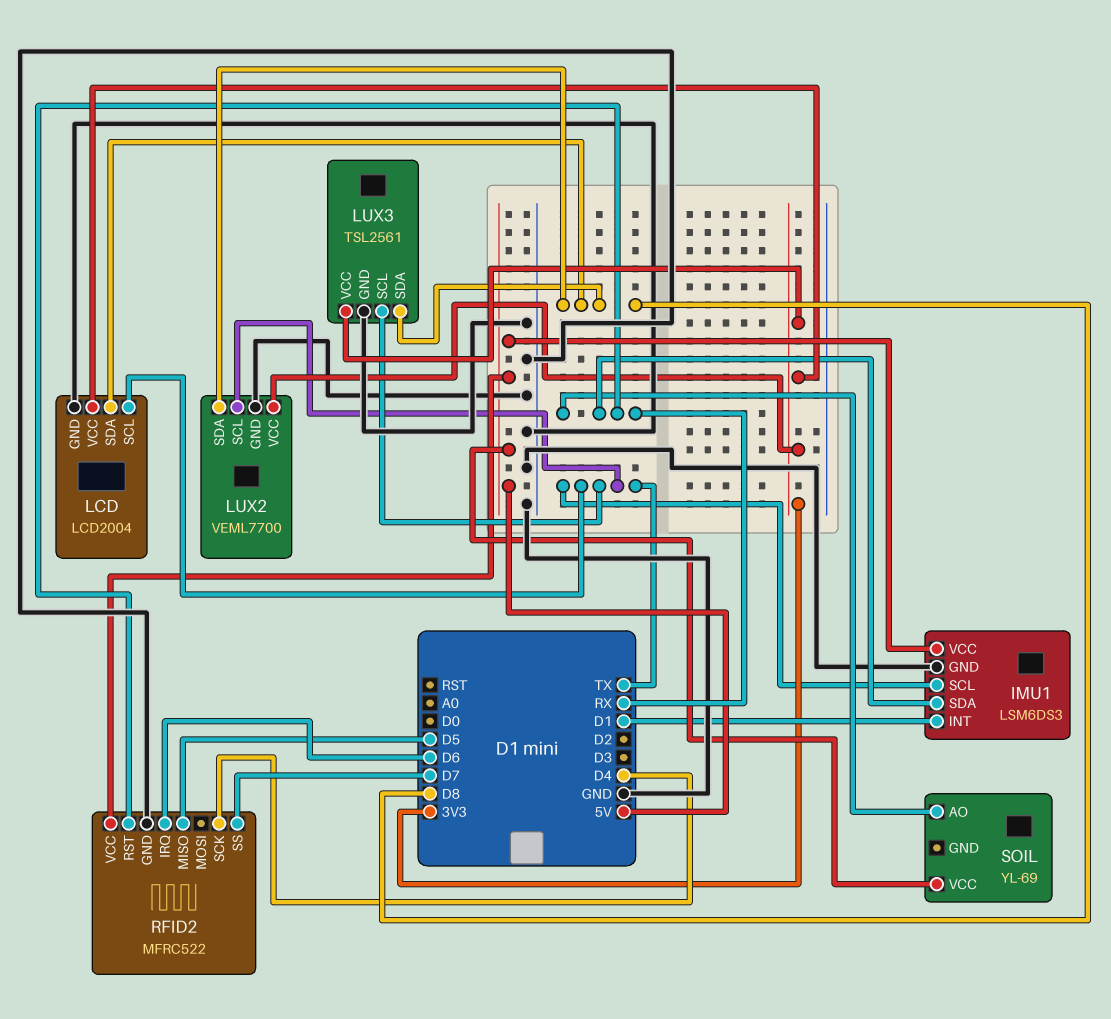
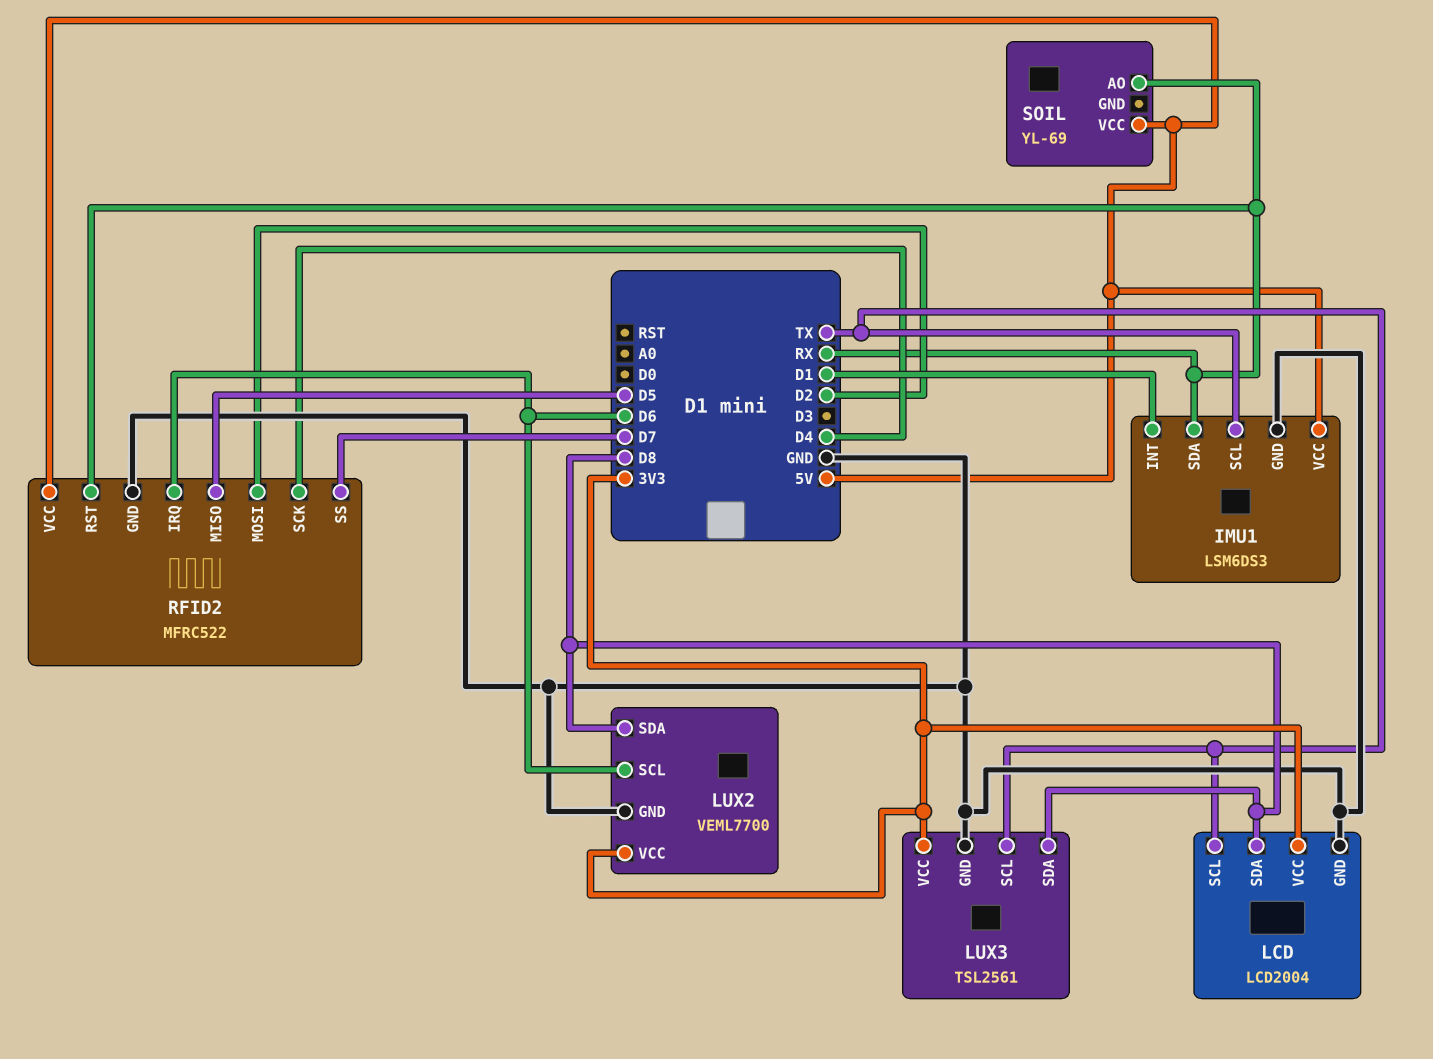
LUX2 pin SCL: TX -> D6
RFID2 pin MOSI: none -> D2

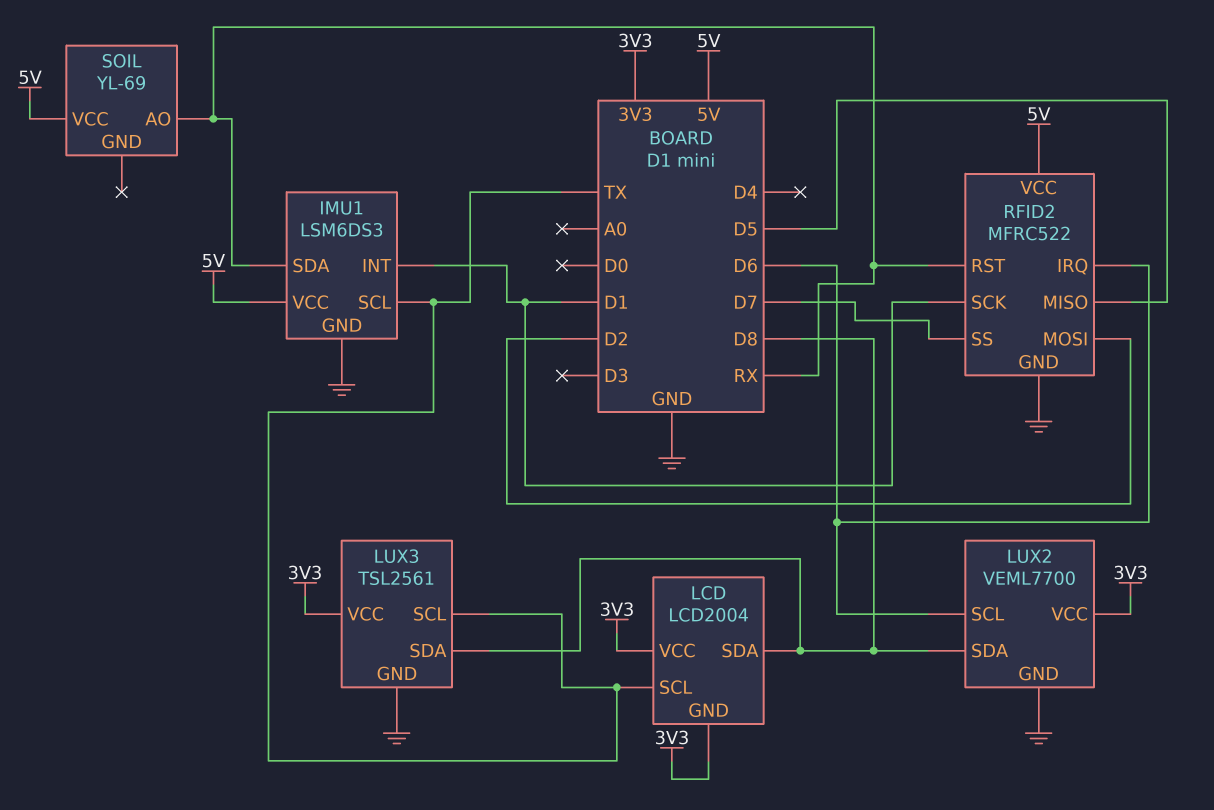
LCD pin GND: GND -> 3V3
RFID2 pin SCK: D4 -> D1

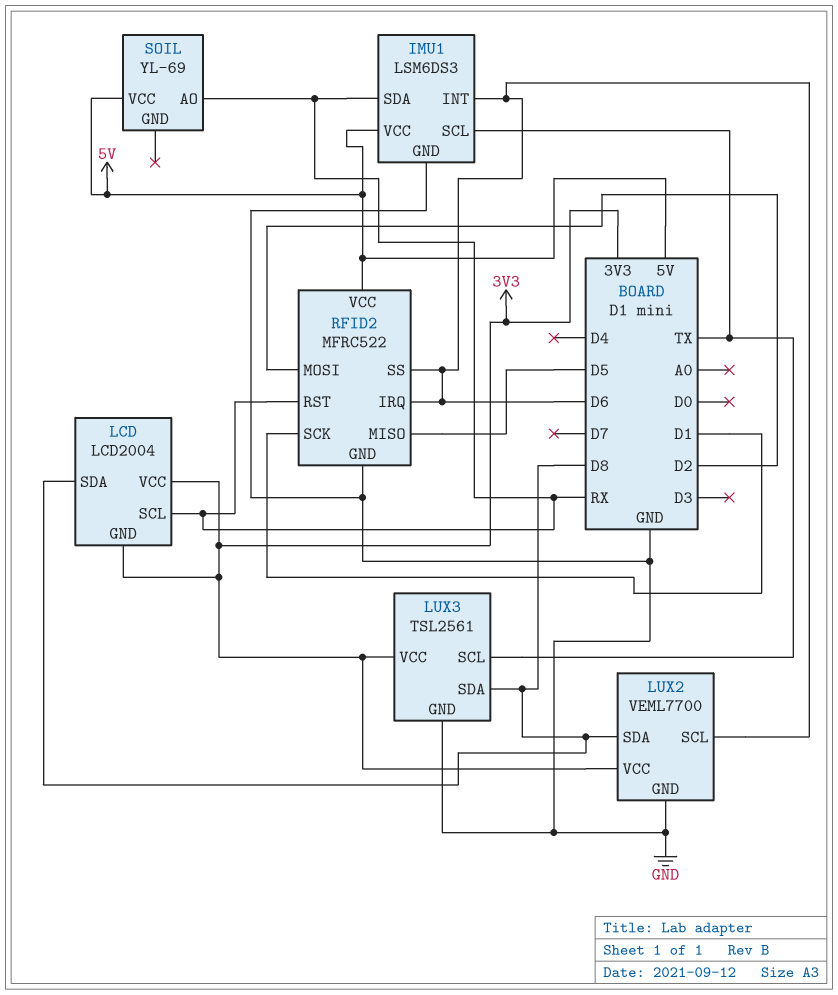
IMU1 pin INT: D1 -> D6
LCD pin SCL: TX -> RX
RFID2 pin SS: D7 -> D6

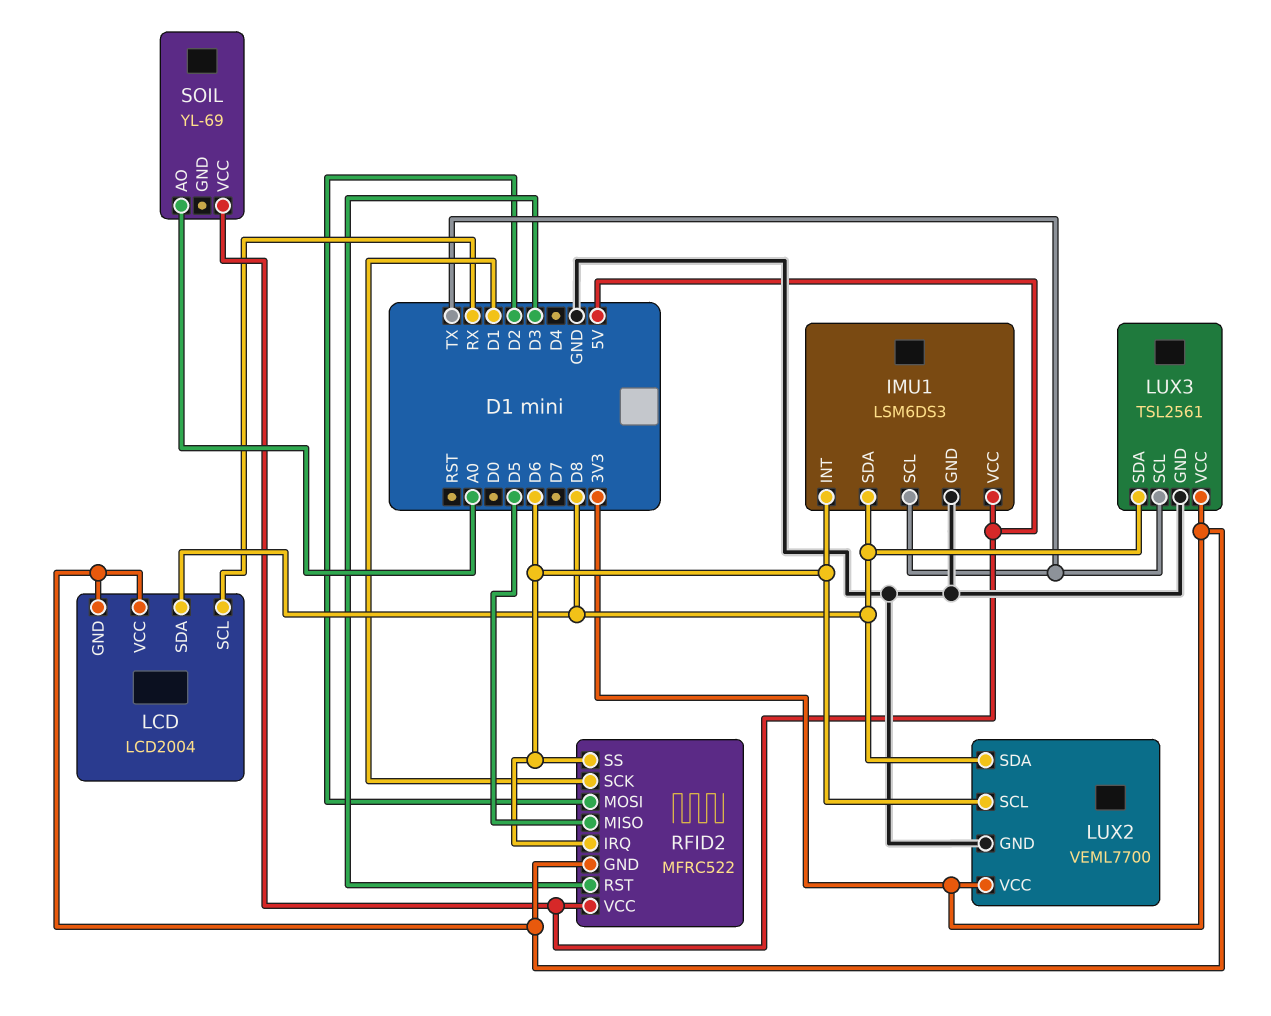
IMU1 pin SDA: RX -> D8
RFID2 pin GND: GND -> 3V3
RFID2 pin RST: RX -> D3
SOIL pin AO: RX -> A0

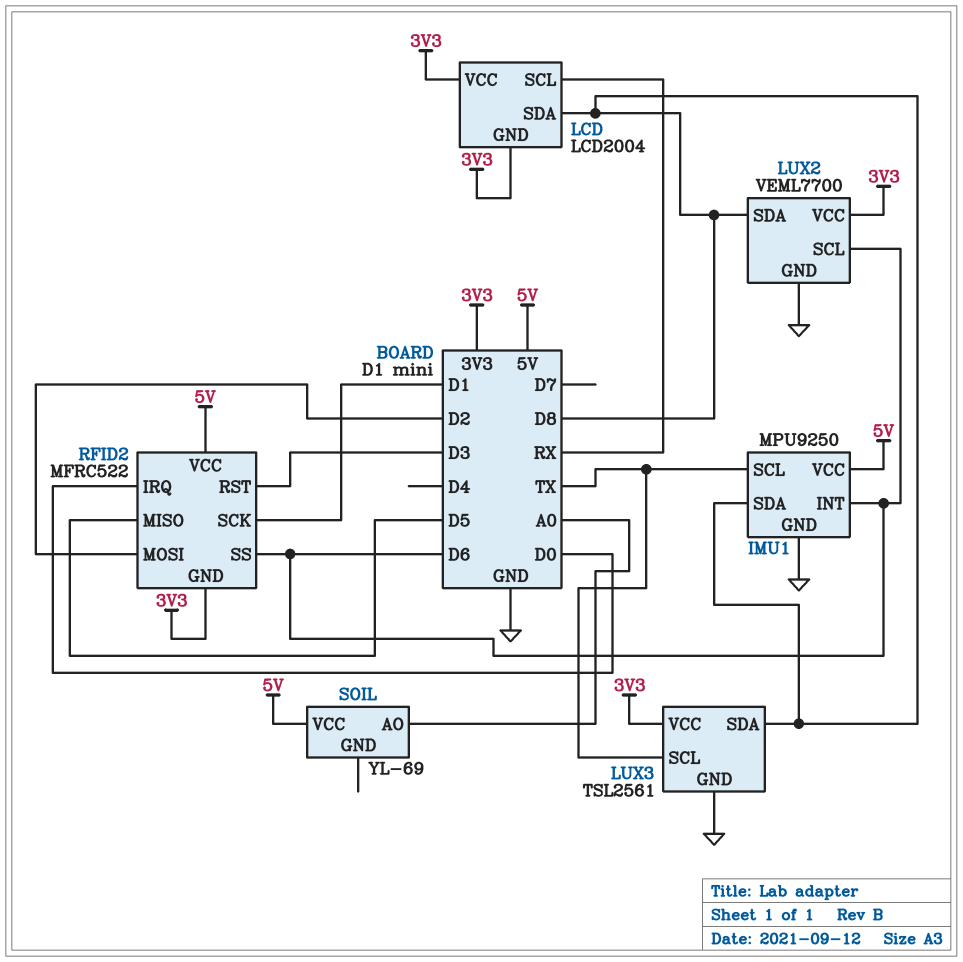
IMU1: LSM6DS3 -> MPU9250
RFID2 pin IRQ: D6 -> D0

